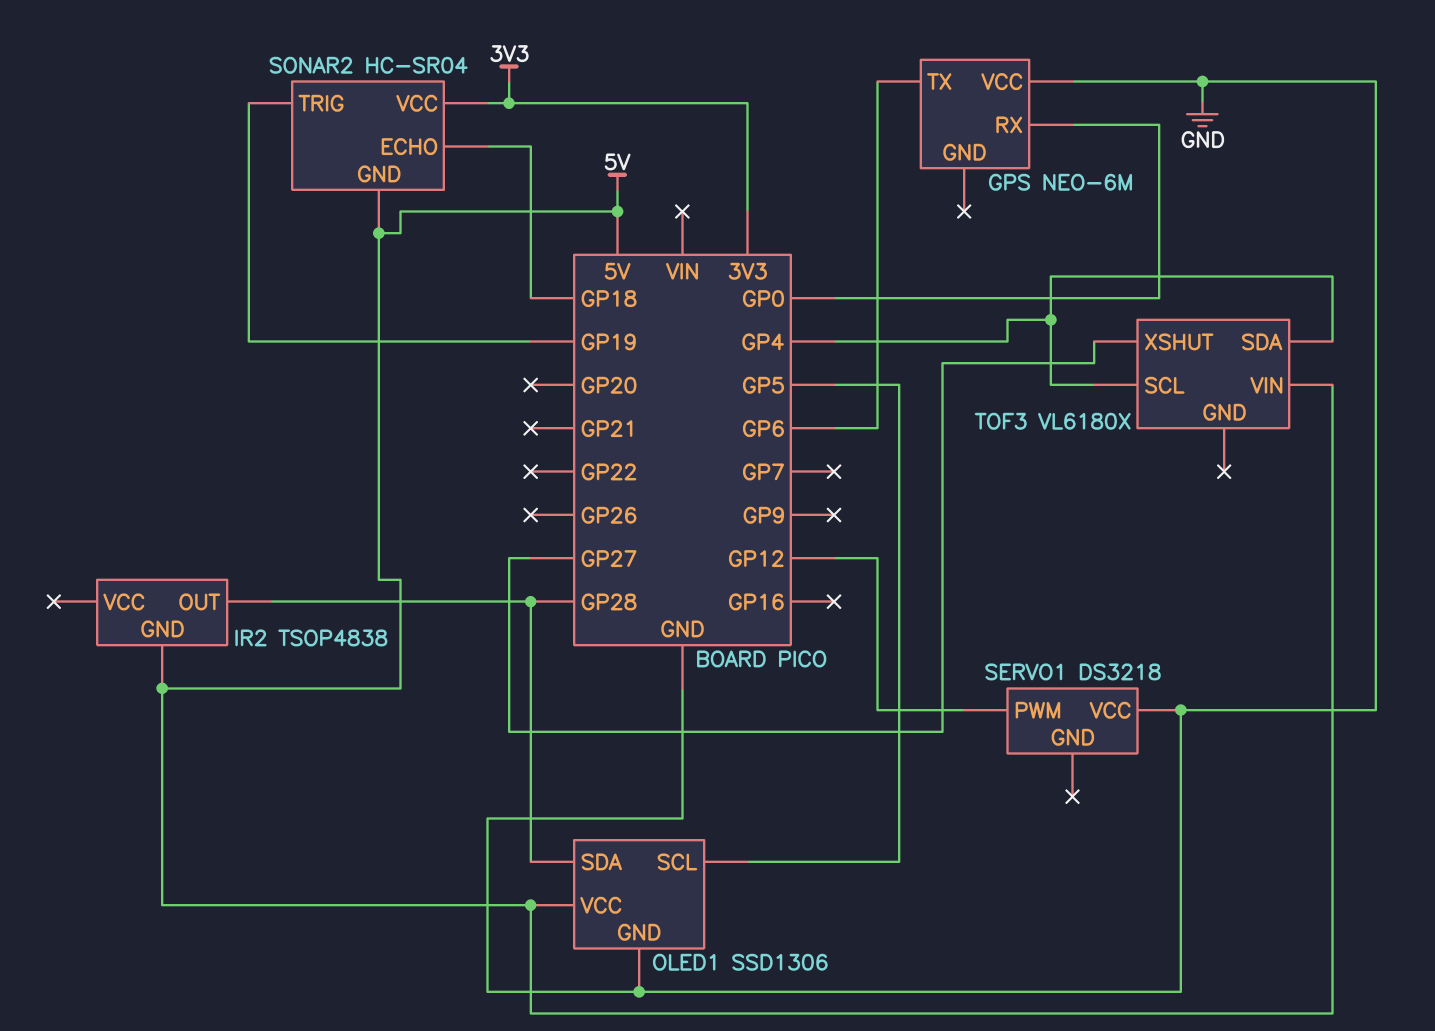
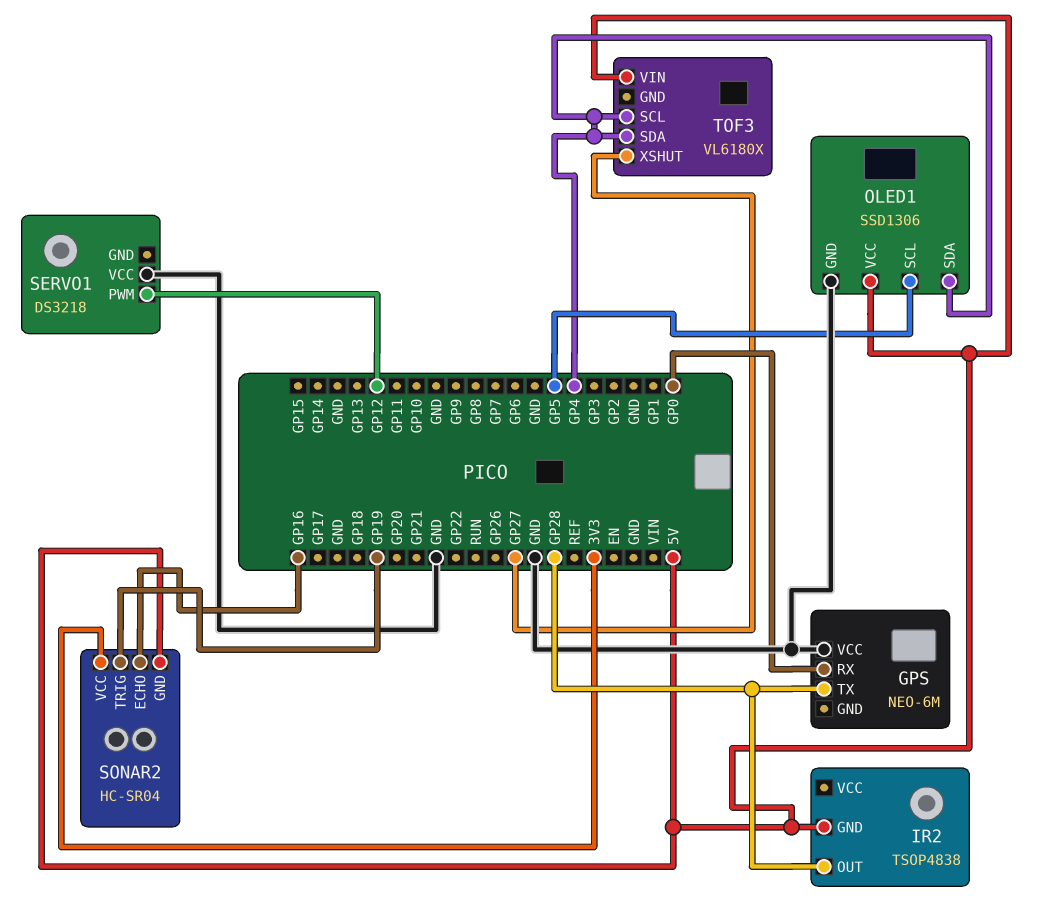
GPS pin TX: GP6 -> GP28
OLED1 pin SDA: GP28 -> GP4
SONAR2 pin ECHO: GP18 -> GP16

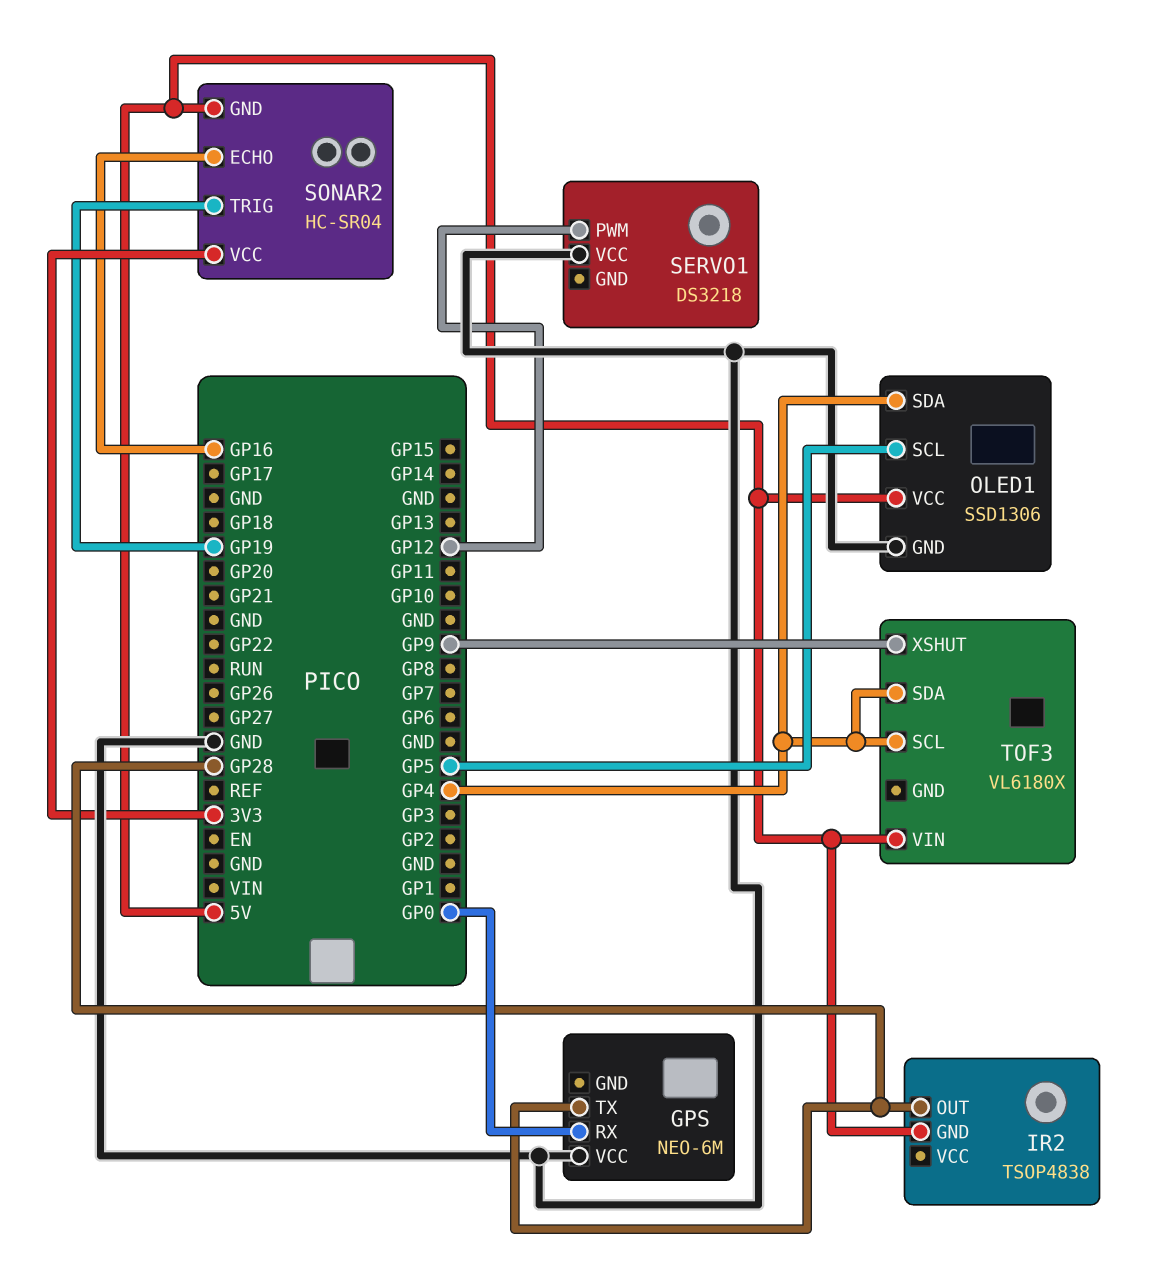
TOF3 pin XSHUT: GP27 -> GP9

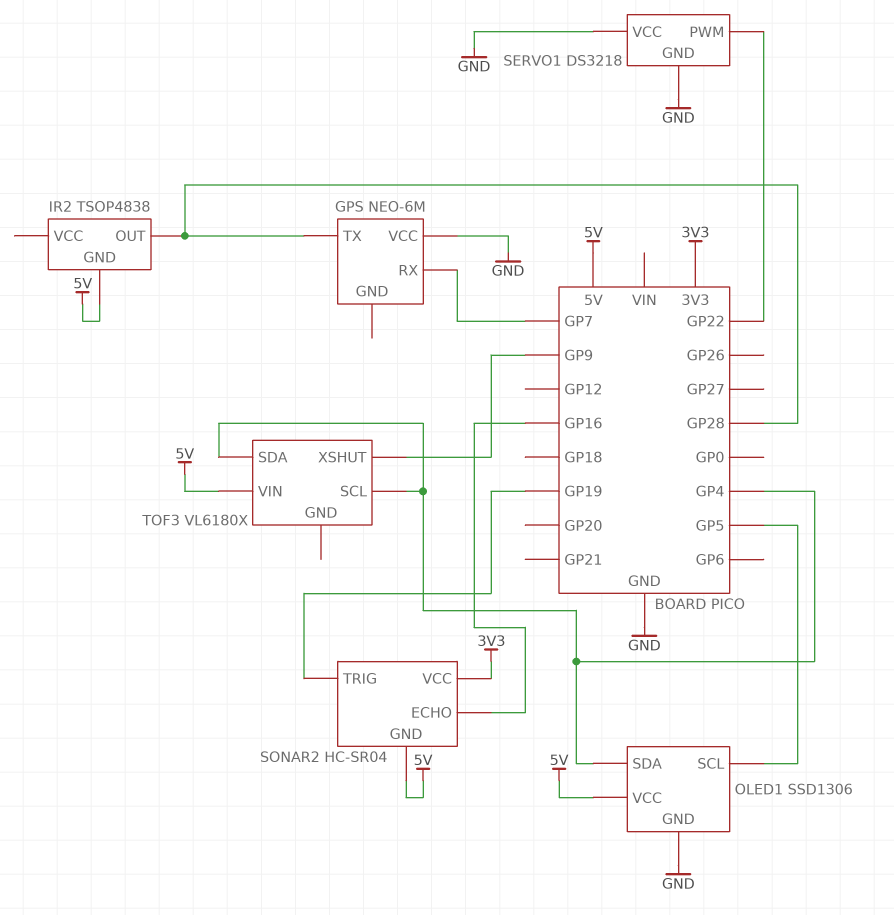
GPS pin RX: GP0 -> GP7
SERVO1 pin GND: none -> GND
SERVO1 pin PWM: GP12 -> GP22

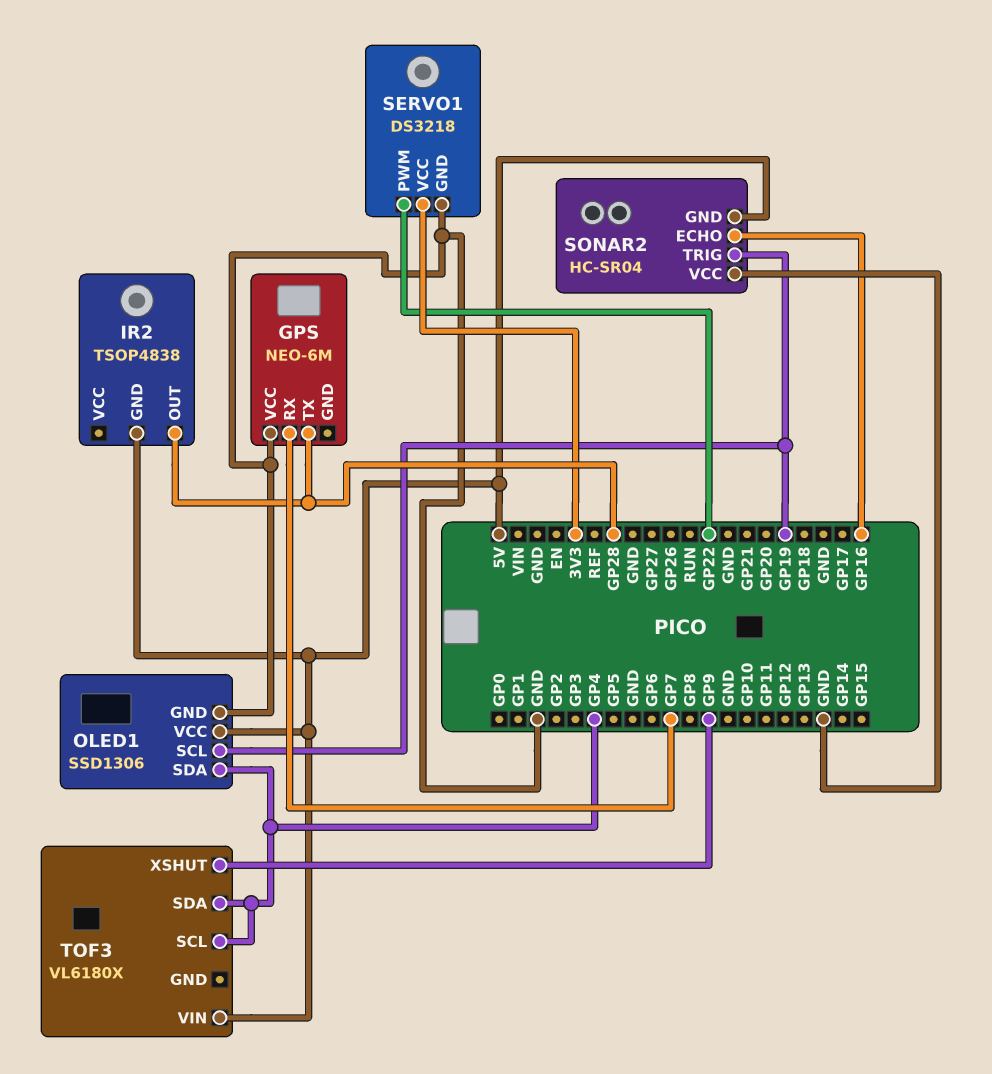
OLED1 pin SCL: GP5 -> GP19
SERVO1 pin VCC: GND -> 3V3
SONAR2 pin VCC: 3V3 -> GND

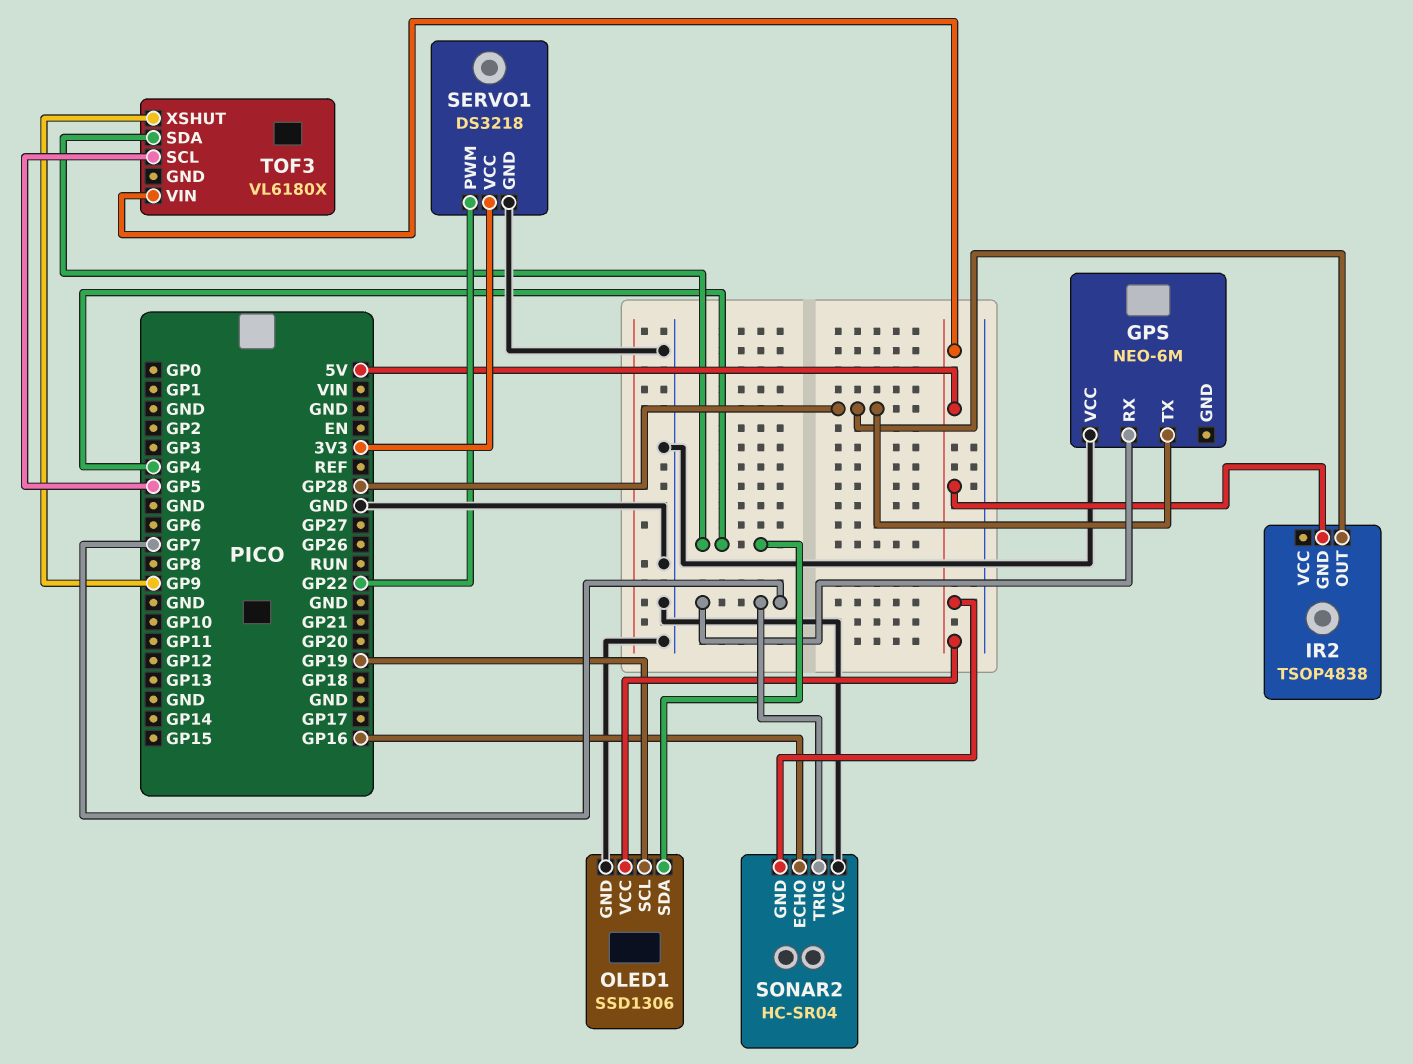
SONAR2 pin TRIG: GP19 -> GP7
TOF3 pin SCL: GP4 -> GP5

